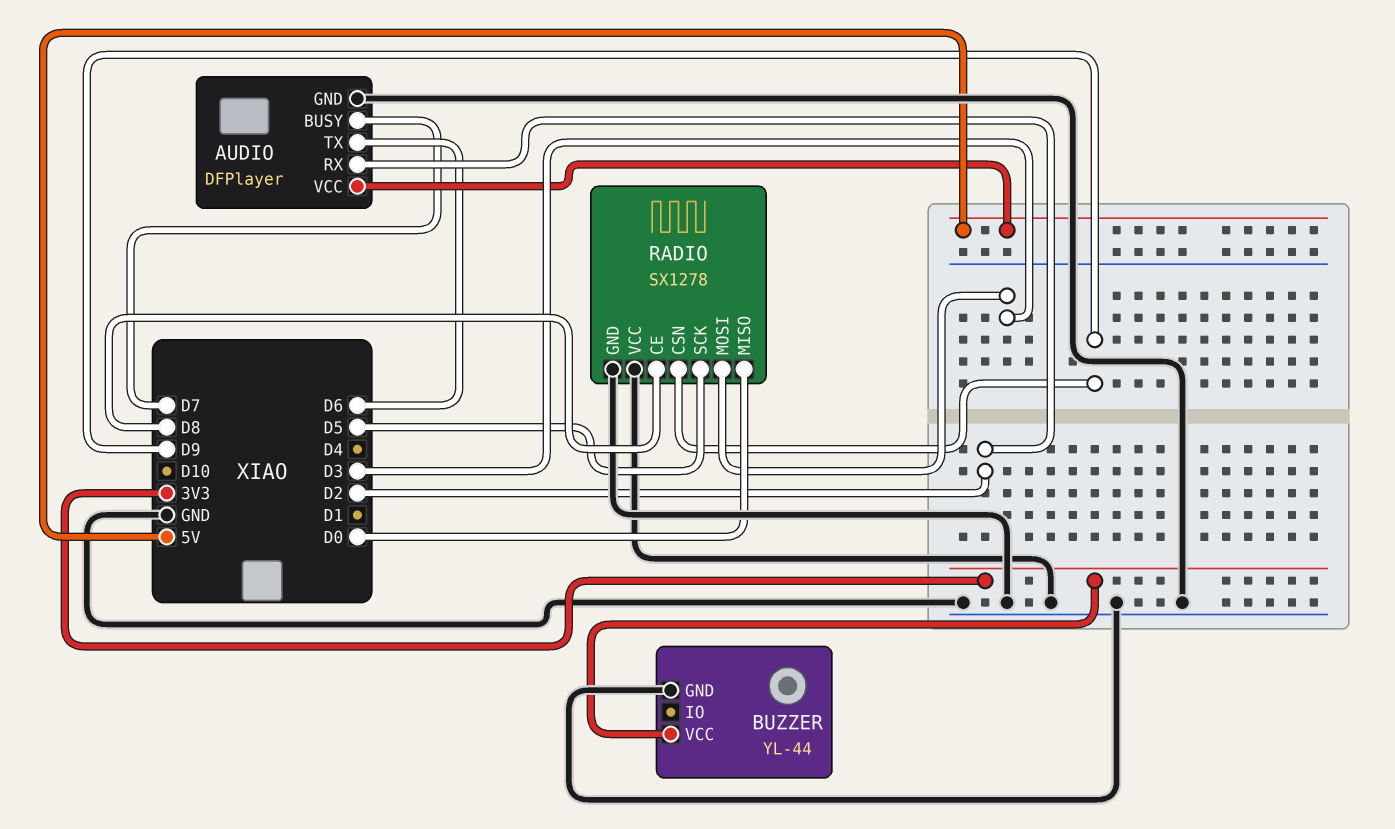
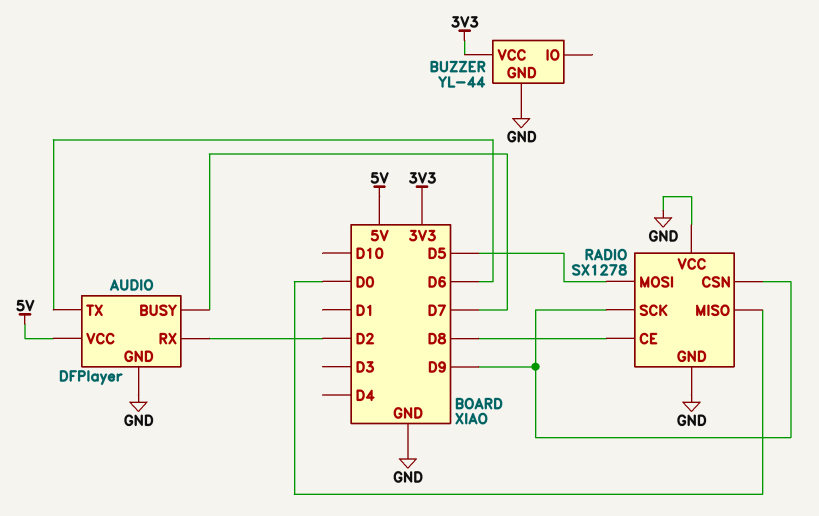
RADIO pin MOSI: D3 -> D5
RADIO pin SCK: D5 -> D9

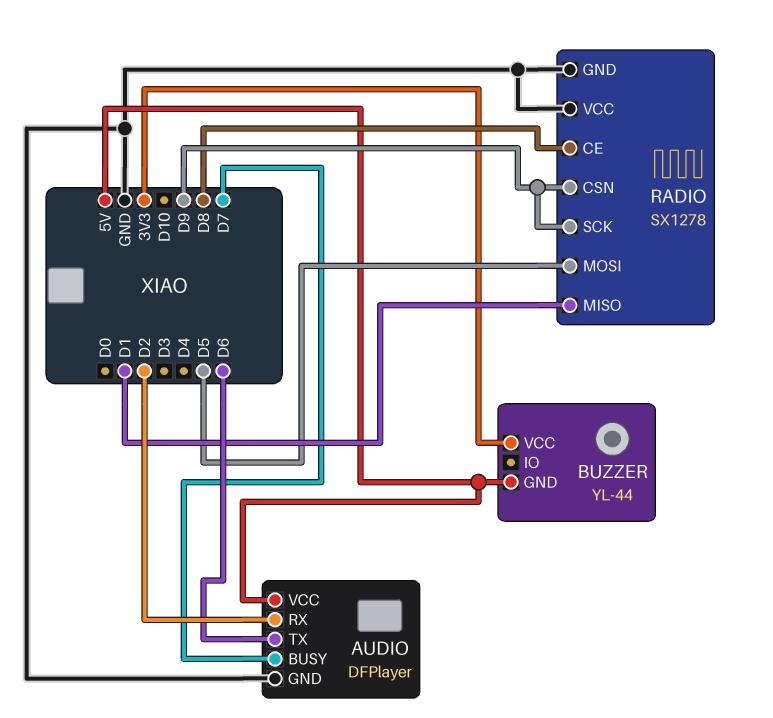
BUZZER pin GND: GND -> 5V
RADIO pin MISO: D0 -> D1

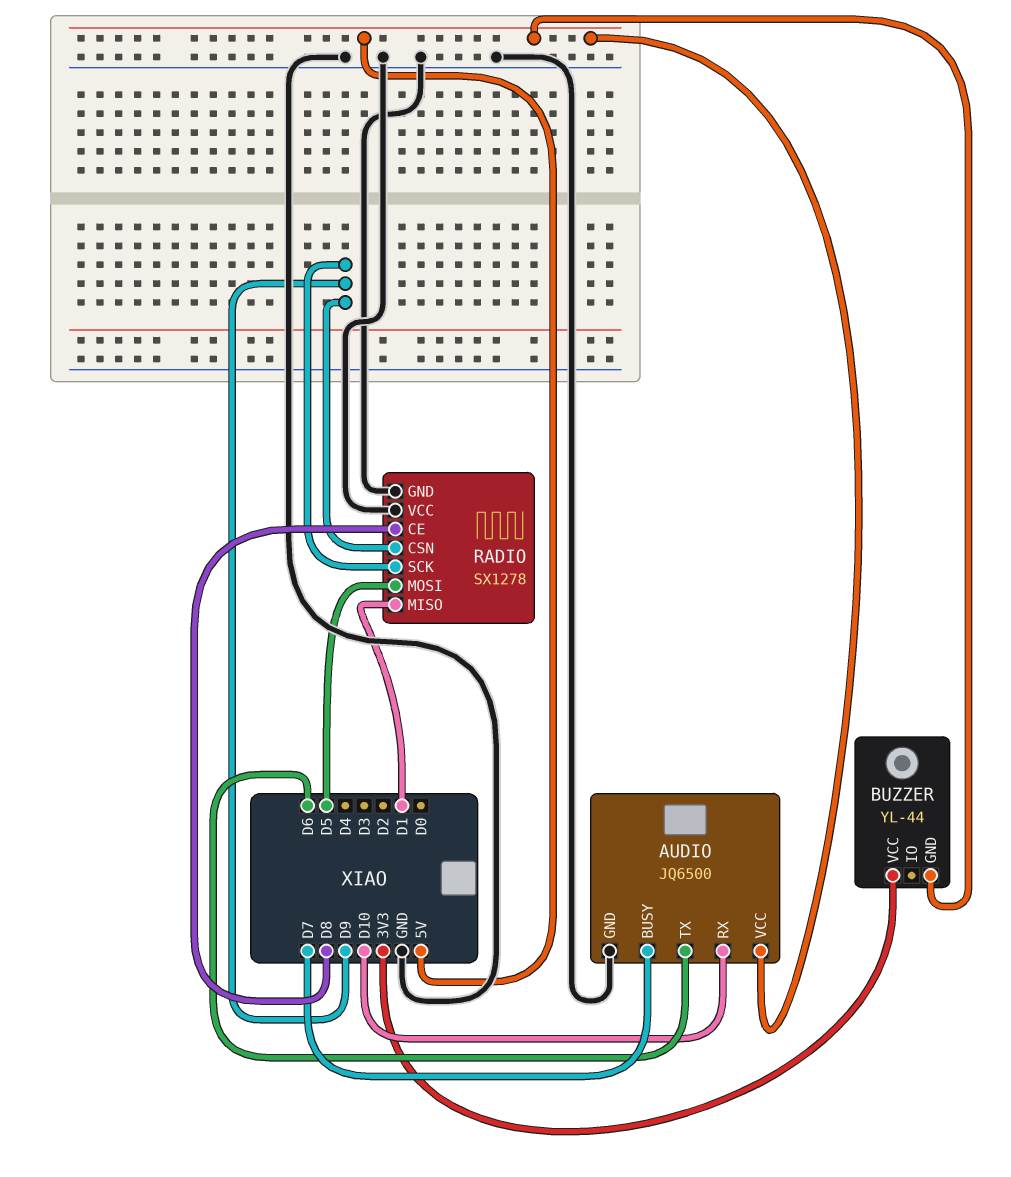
AUDIO: DFPlayer -> JQ6500
AUDIO pin RX: D2 -> D10

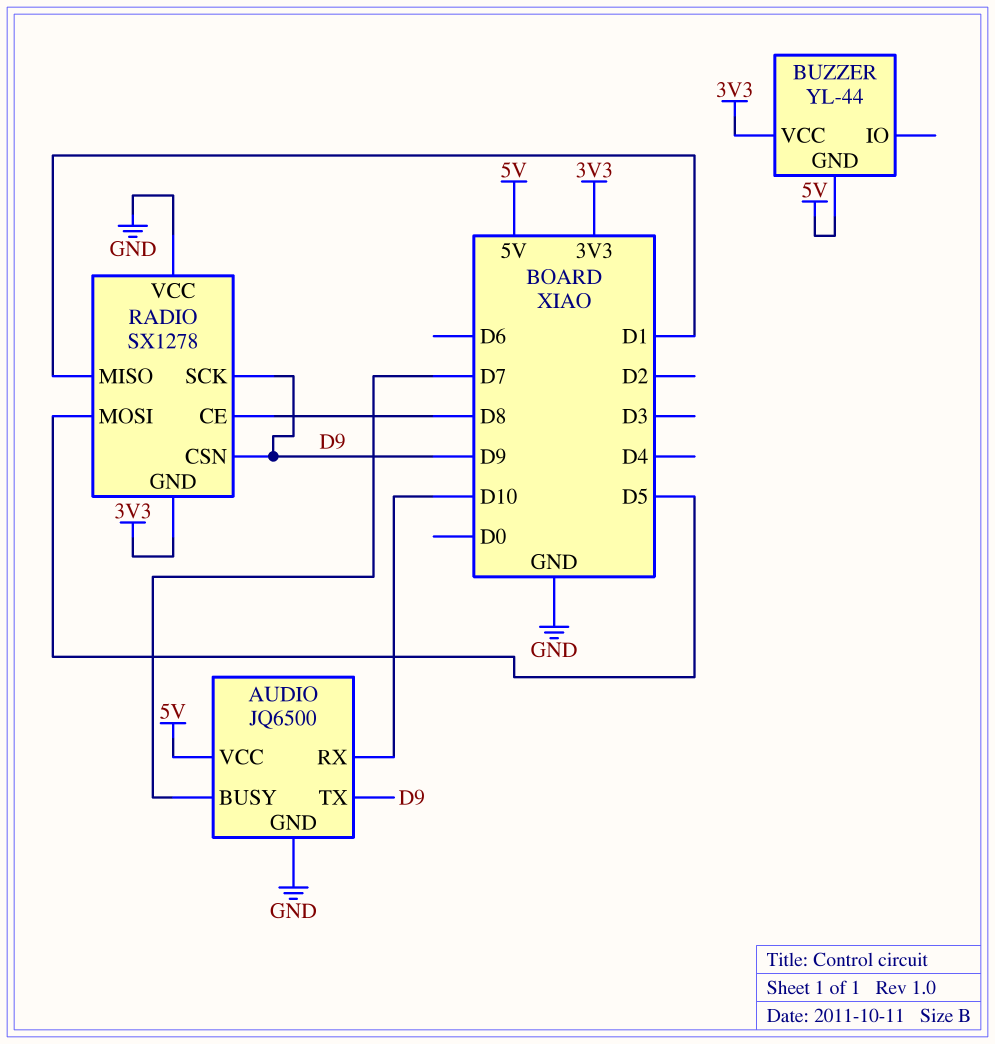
AUDIO pin TX: D6 -> D9
RADIO pin GND: GND -> 3V3

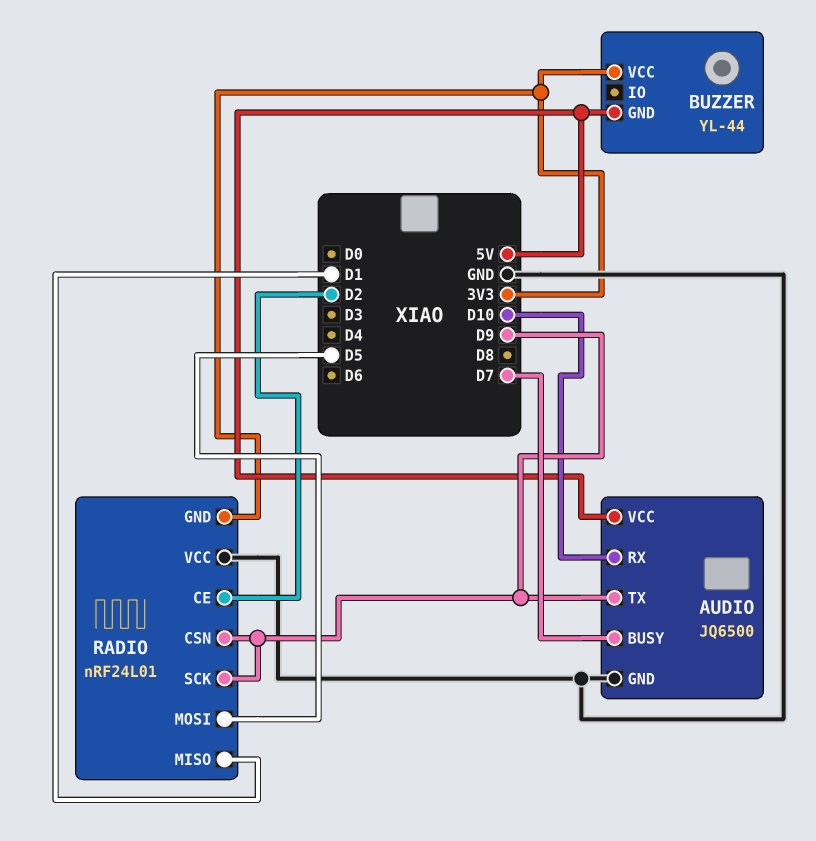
RADIO: SX1278 -> nRF24L01
RADIO pin CE: D8 -> D2

